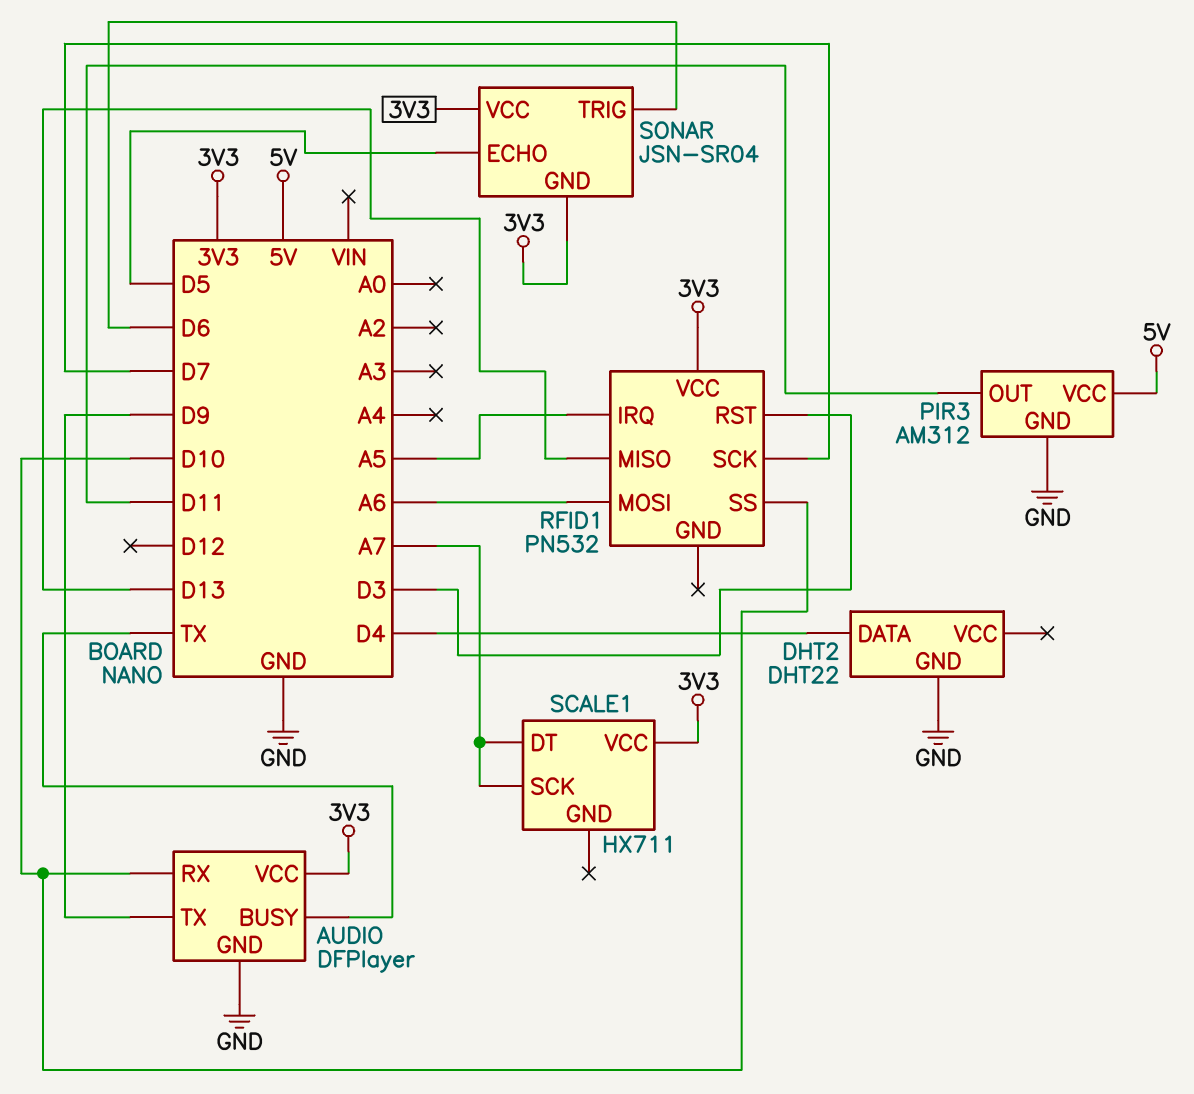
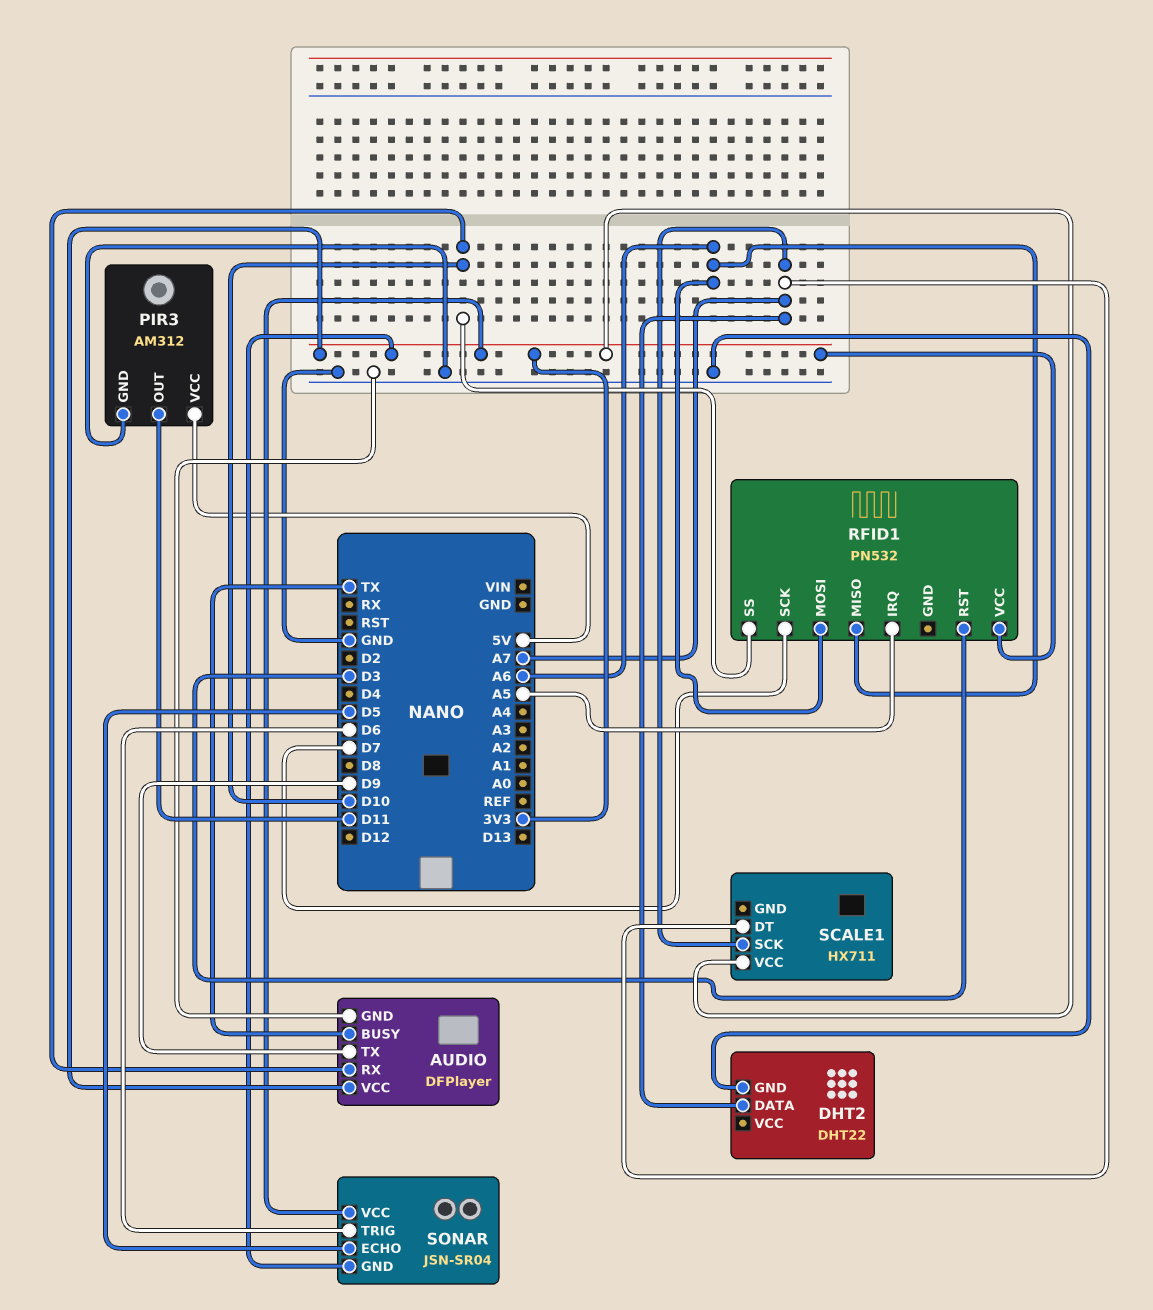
DHT2 pin DATA: D4 -> A7
RFID1 pin MISO: D13 -> A6

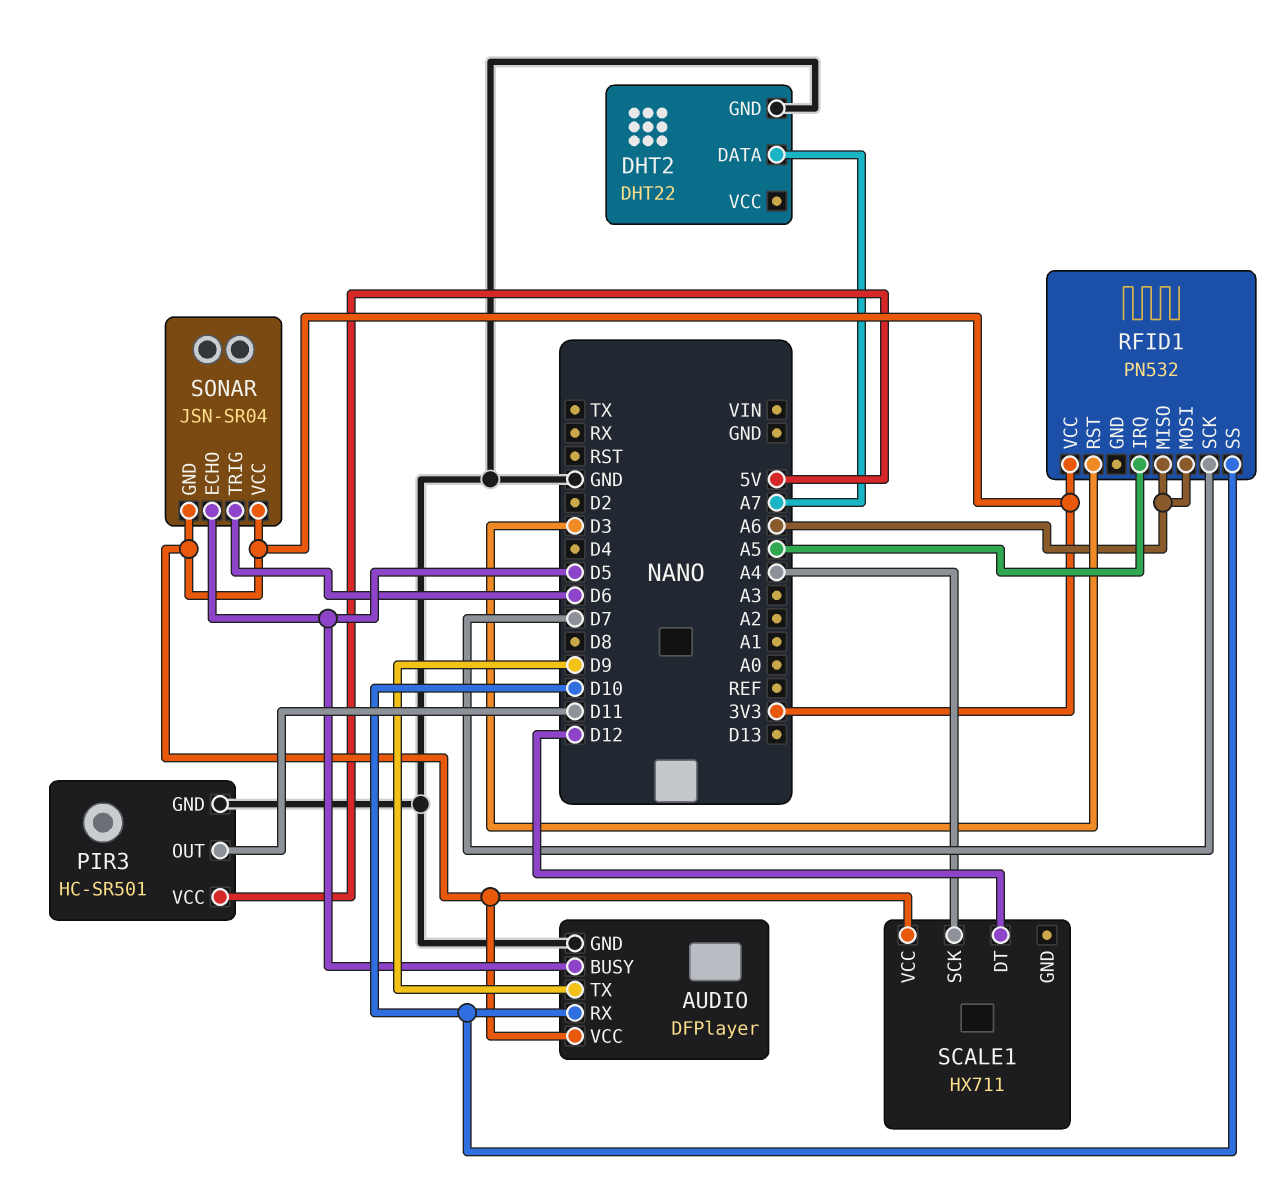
AUDIO pin BUSY: TX -> D5
PIR3: AM312 -> HC-SR501
SCALE1 pin DT: A7 -> D12
SCALE1 pin SCK: A7 -> A4

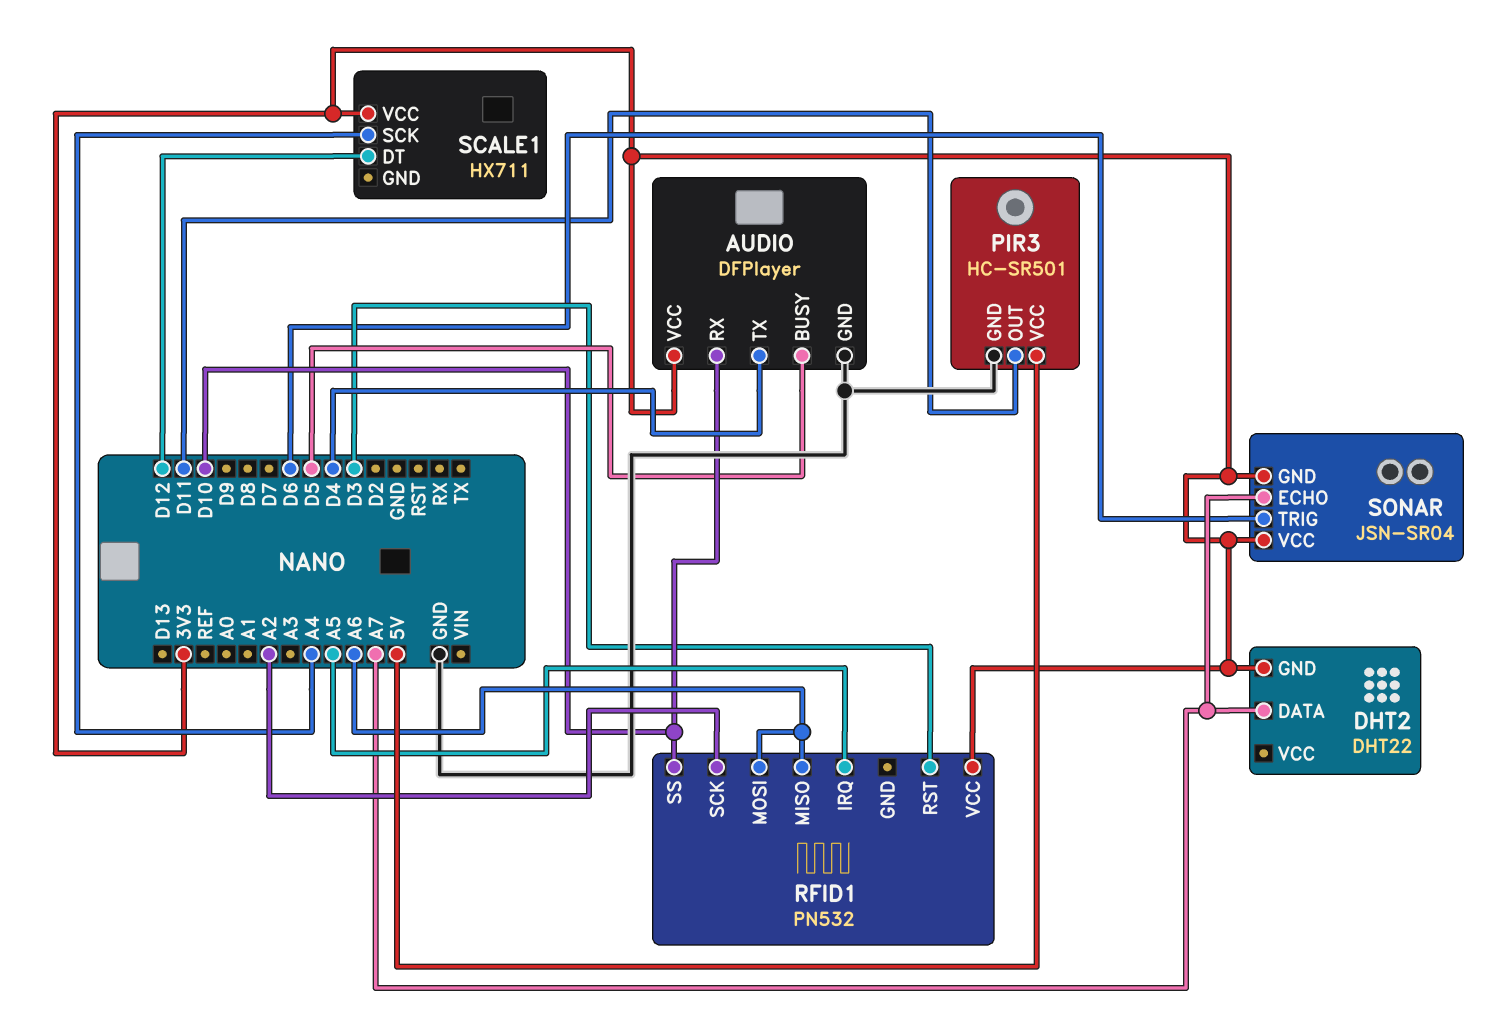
AUDIO pin TX: D9 -> D4
DHT2 pin GND: GND -> 3V3
RFID1 pin SCK: D7 -> A2
SONAR pin ECHO: D5 -> A7

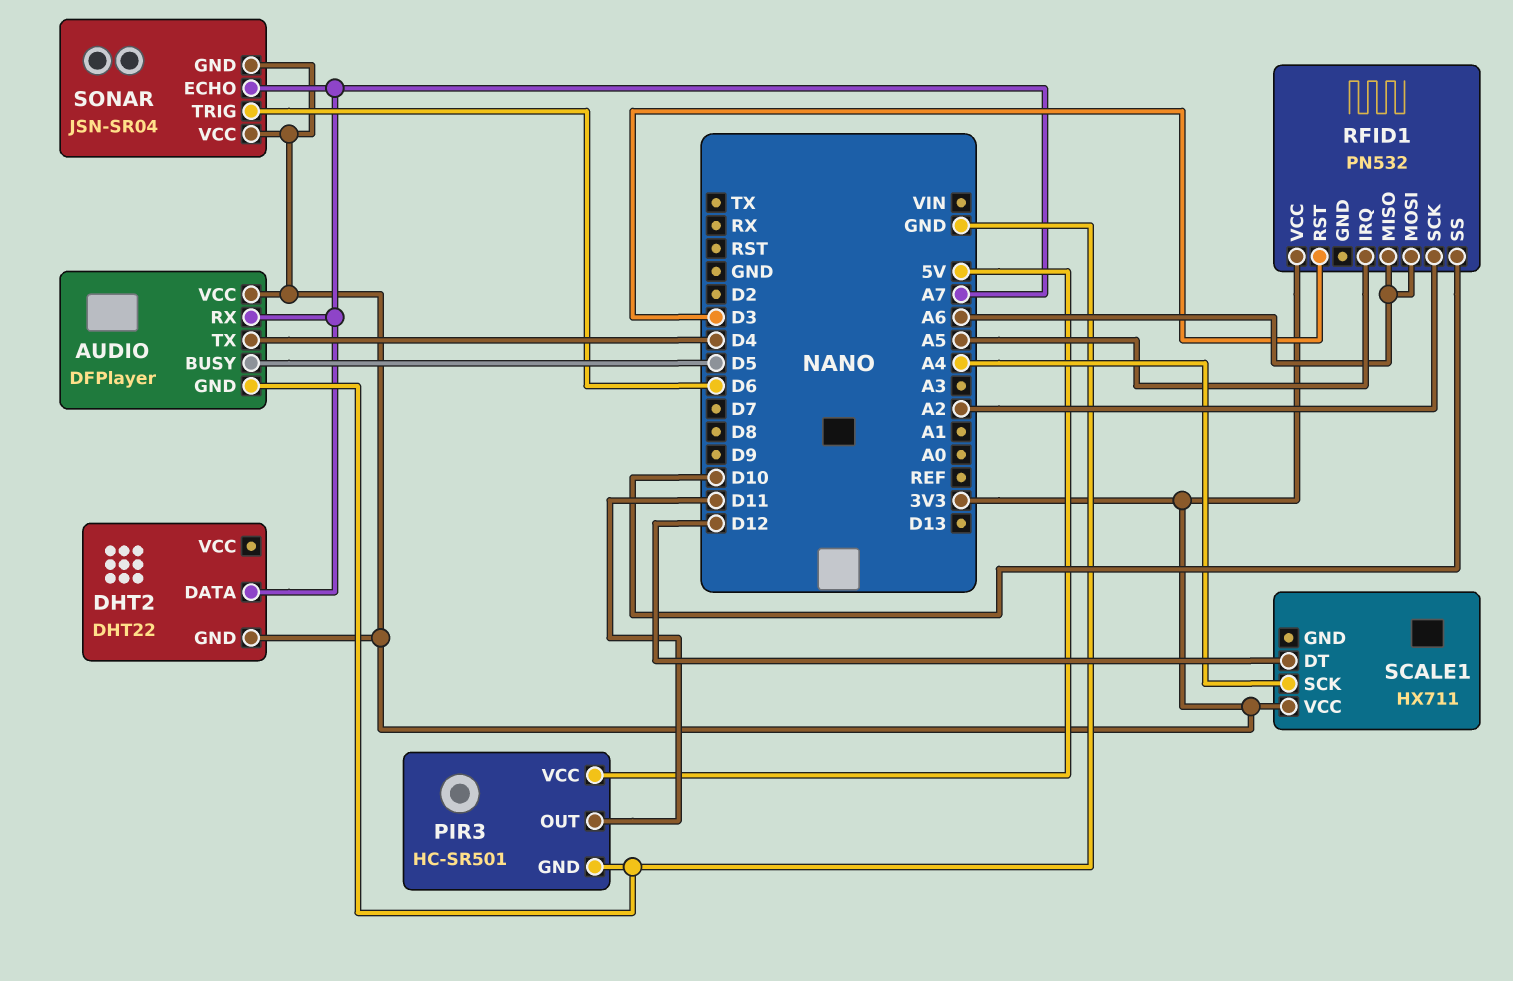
AUDIO pin RX: D10 -> A7

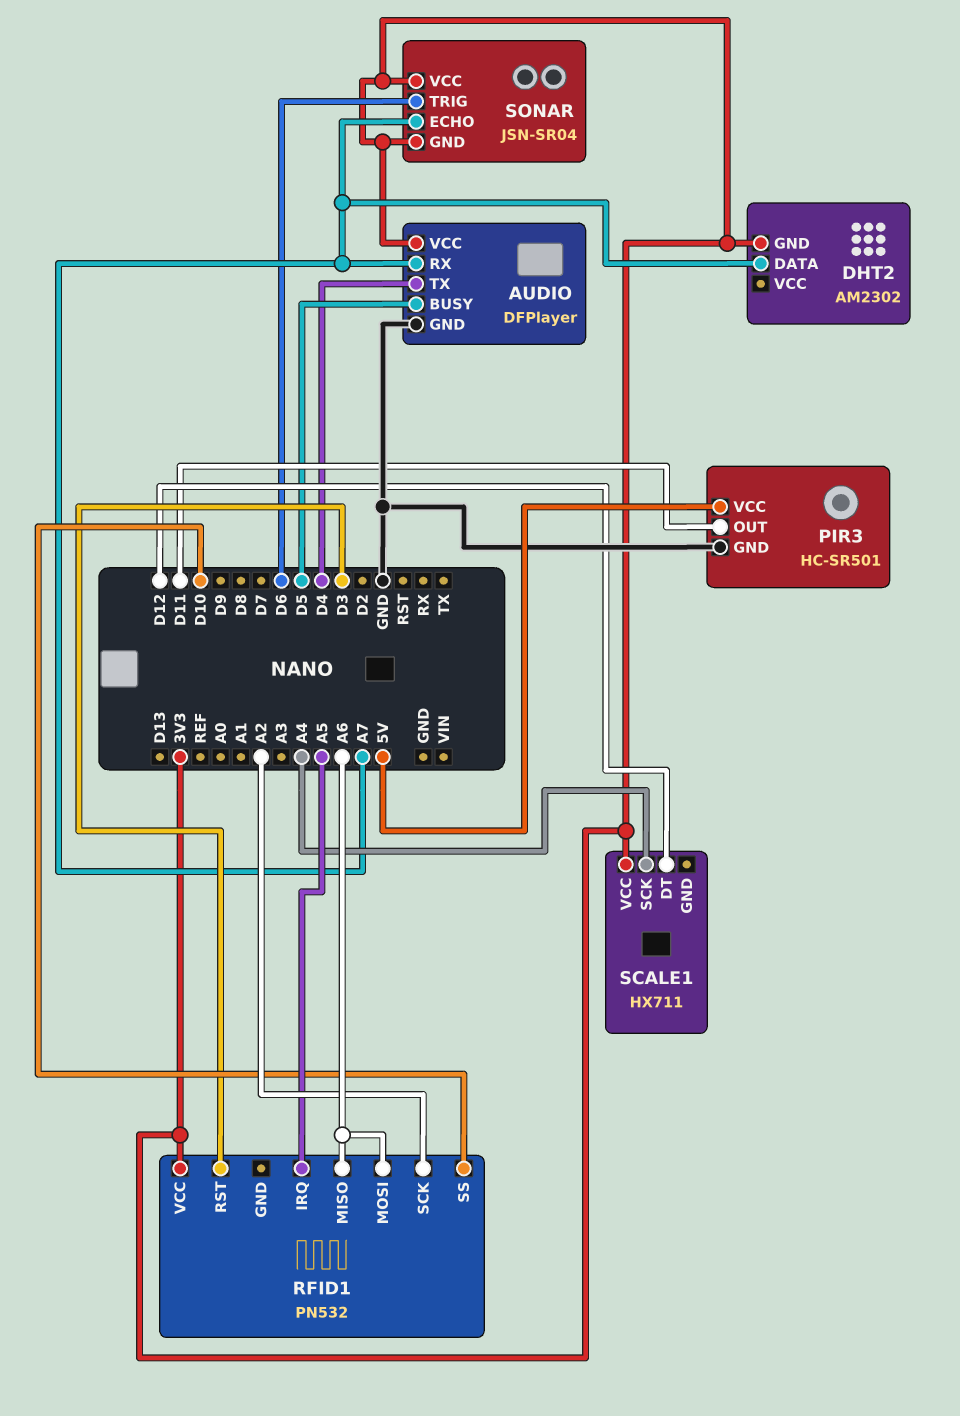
DHT2: DHT22 -> AM2302

